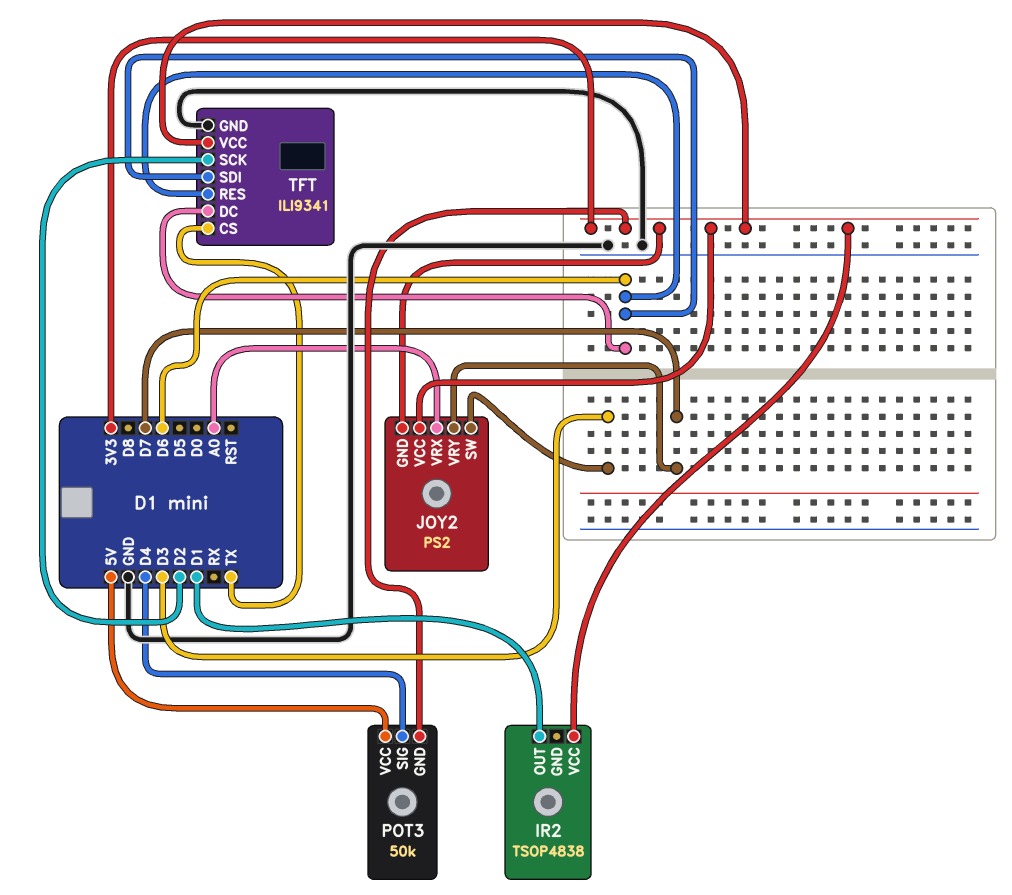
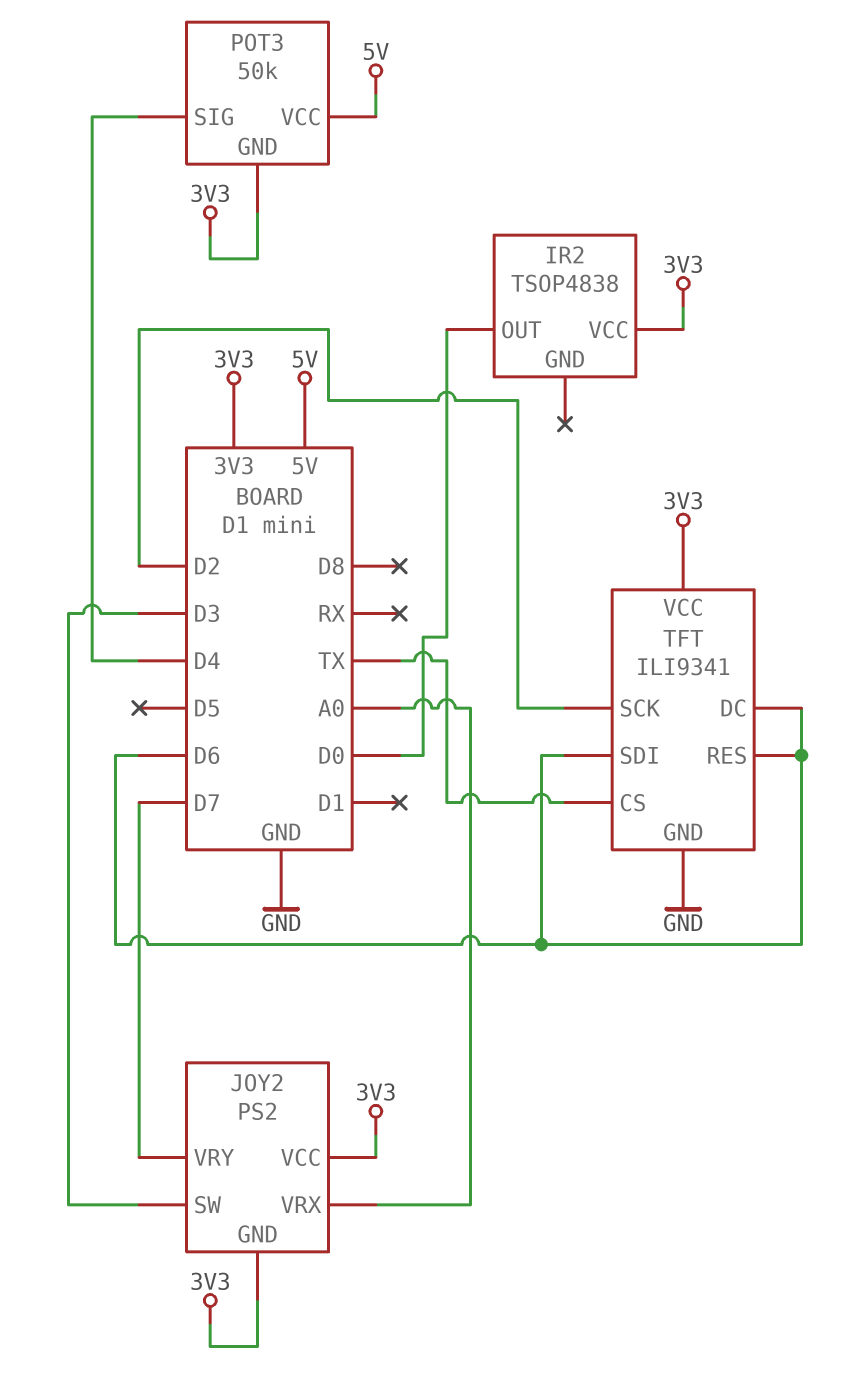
IR2 pin OUT: D1 -> D0

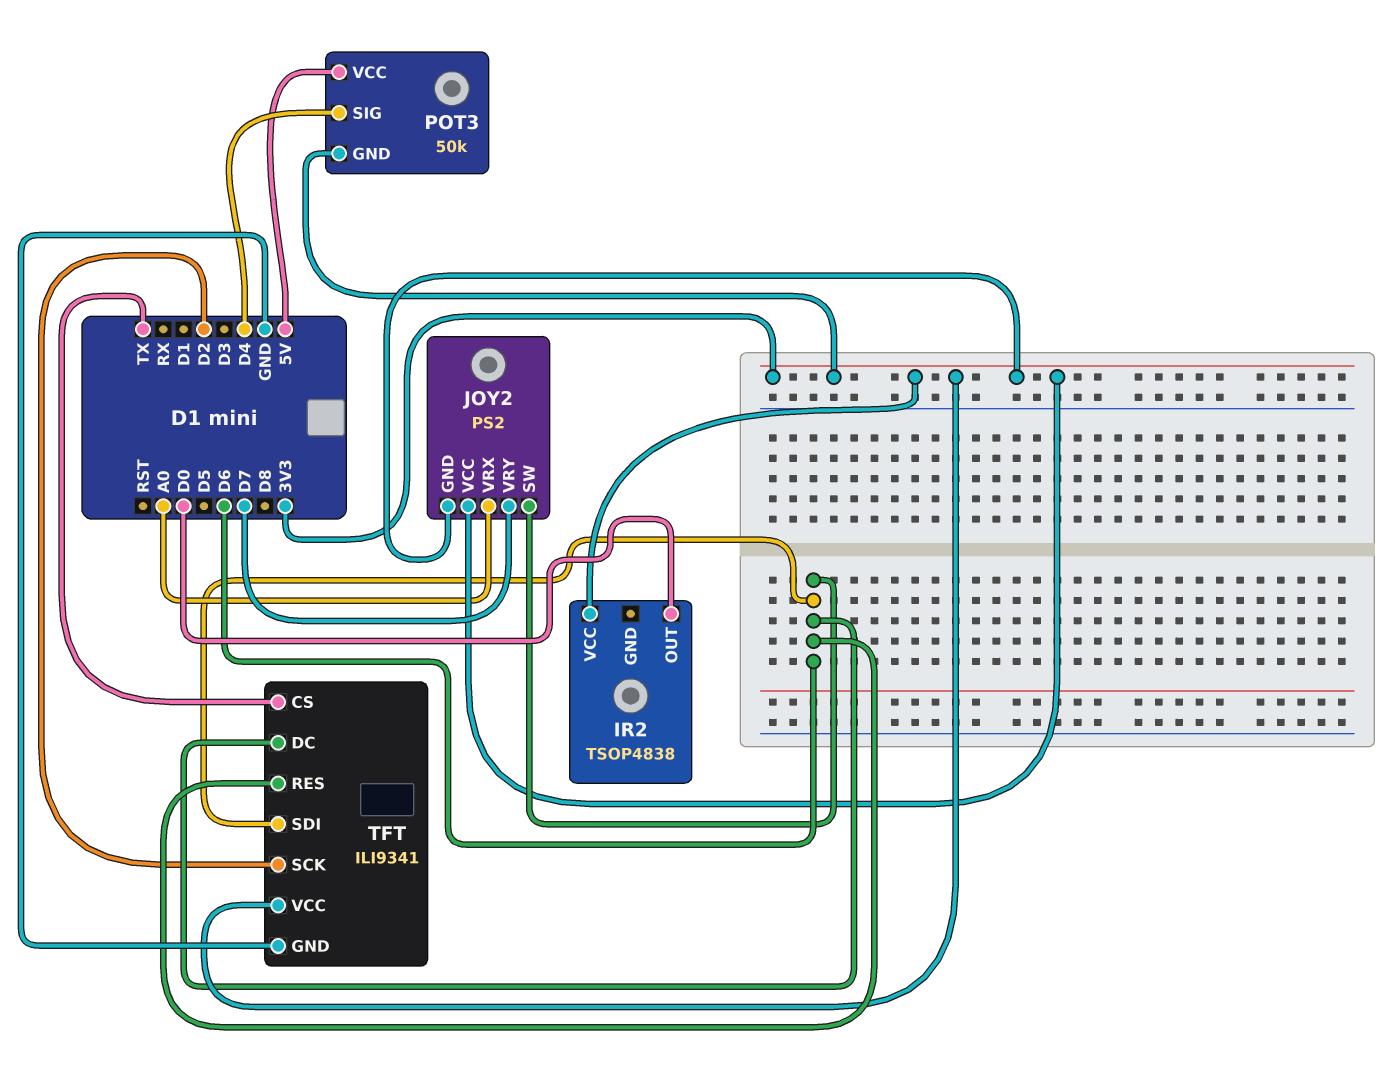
JOY2 pin SW: D3 -> D6

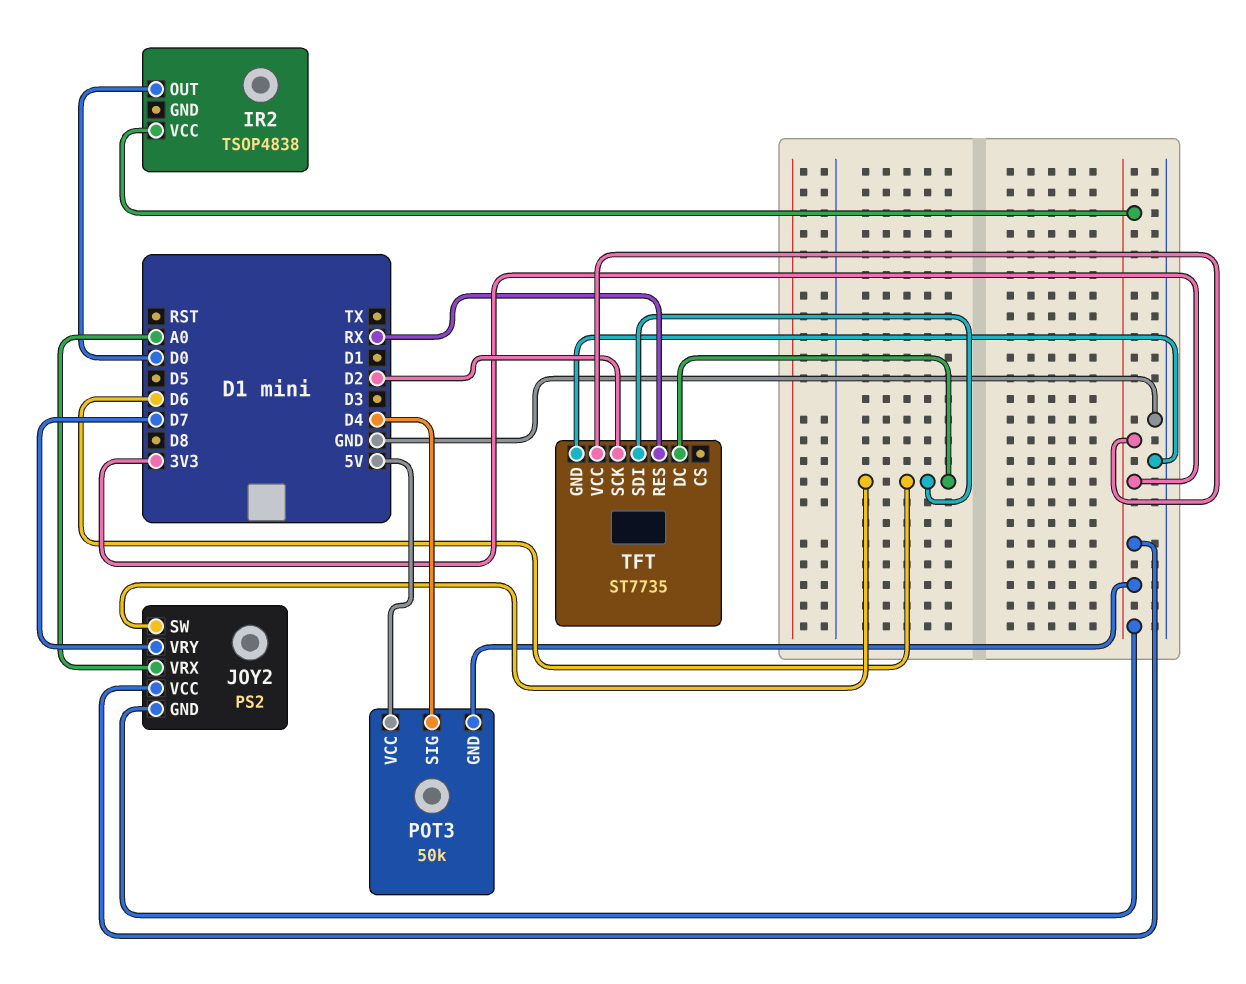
TFT: ILI9341 -> ST7735
TFT pin CS: TX -> none
TFT pin RES: D6 -> RX

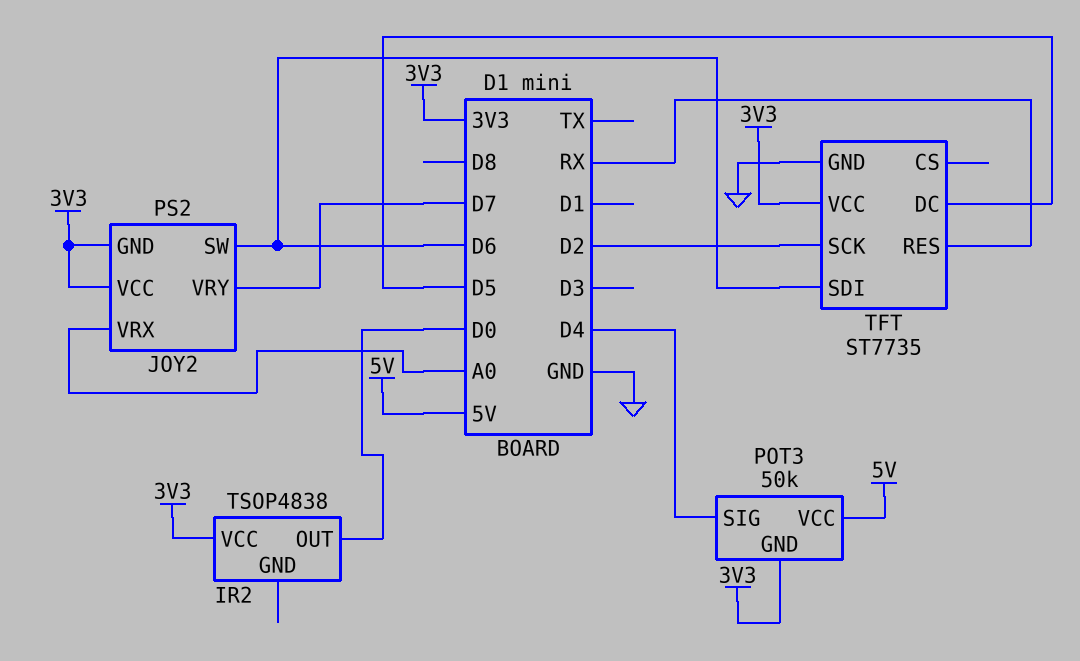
TFT pin DC: D6 -> D5

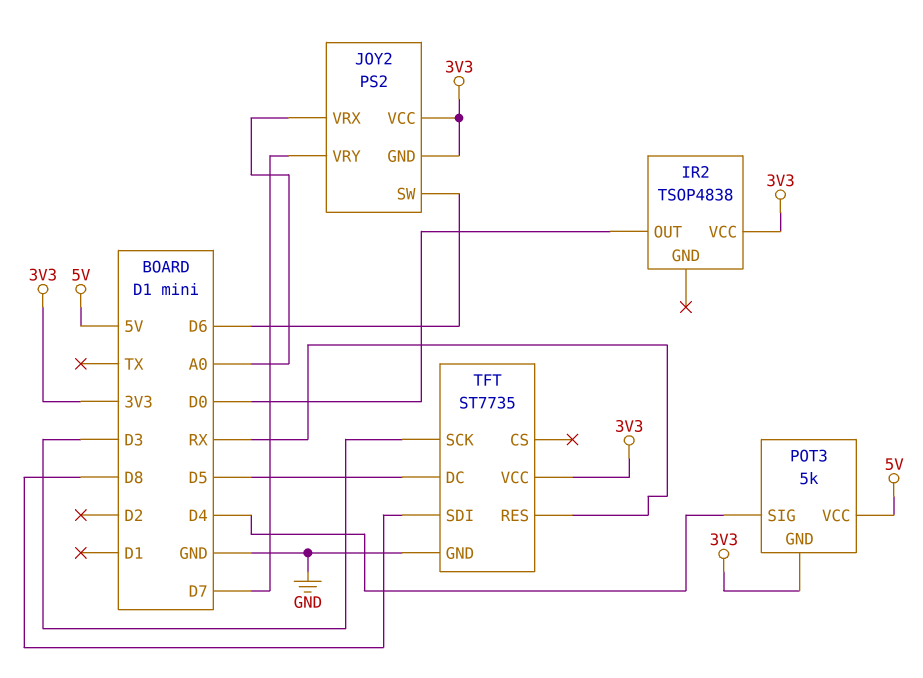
POT3: 50k -> 5k
TFT pin SCK: D2 -> D3
TFT pin SDI: D6 -> D8

